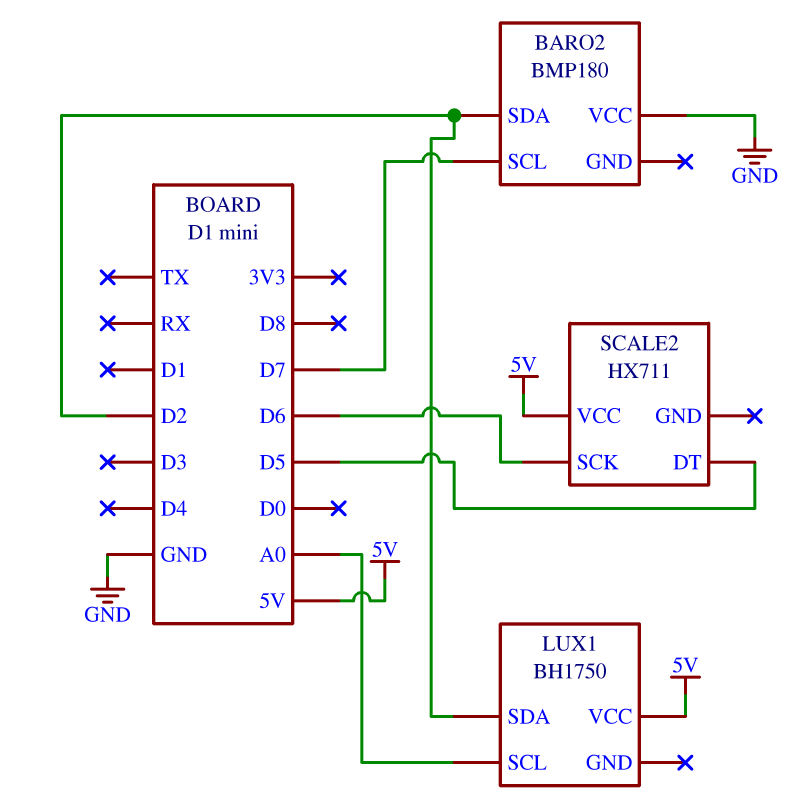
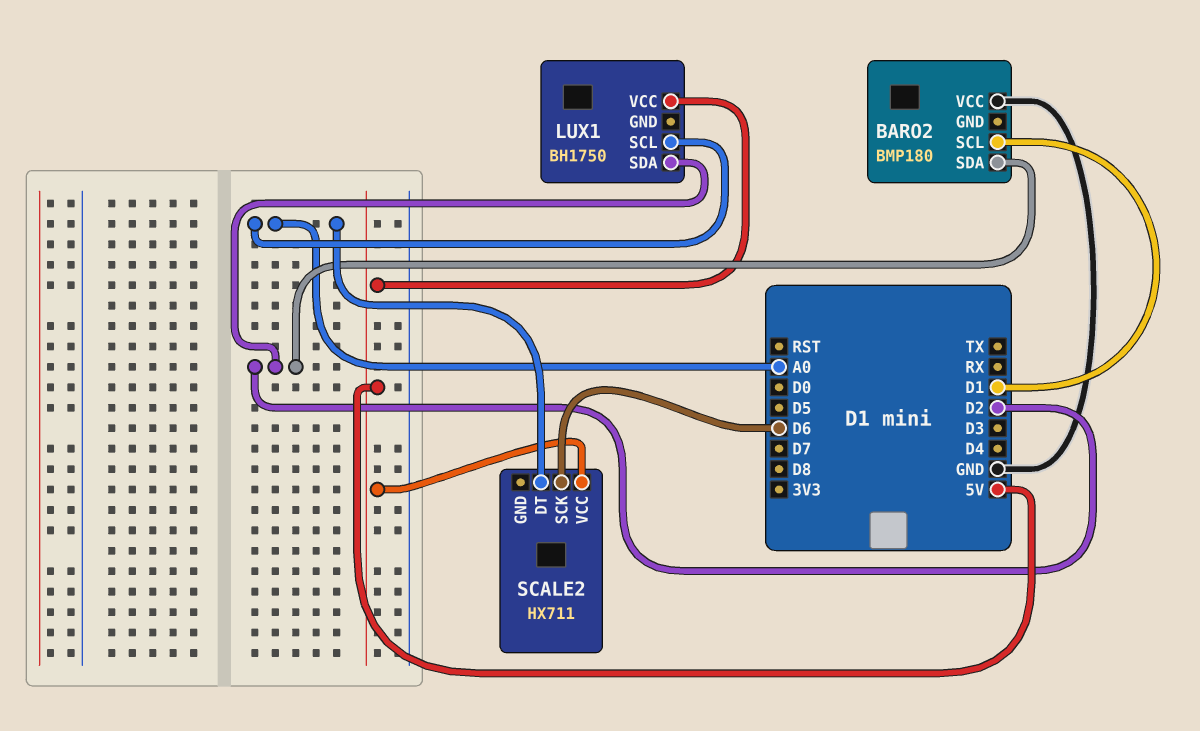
BARO2 pin SCL: D7 -> D1
SCALE2 pin DT: D5 -> A0

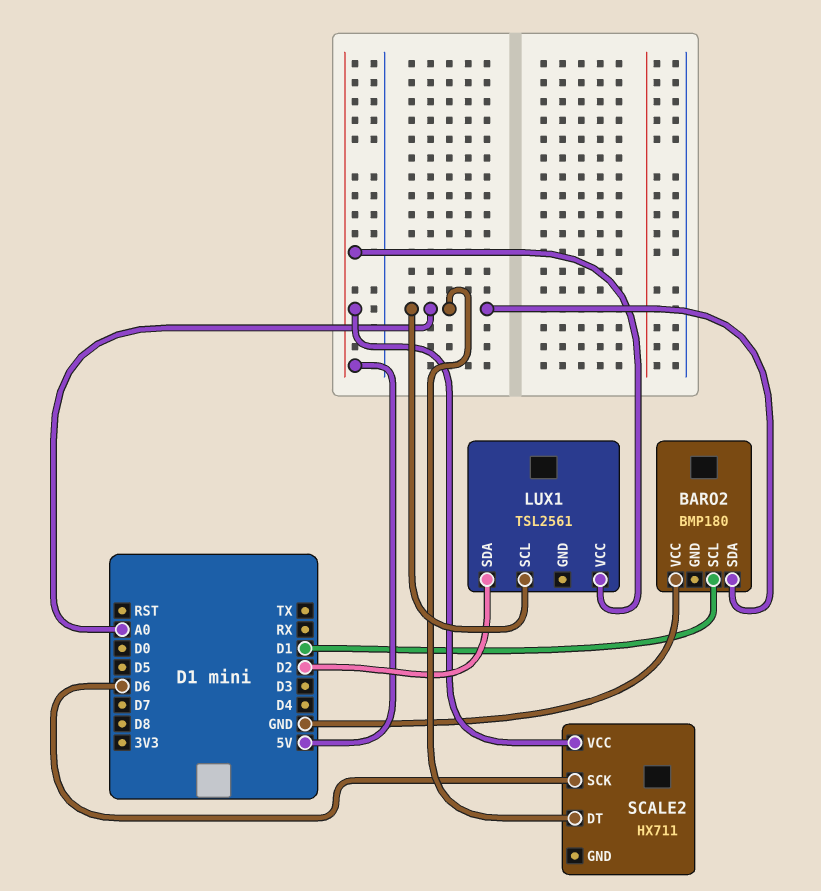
BARO2 pin SDA: D2 -> A0
LUX1: BH1750 -> TSL2561

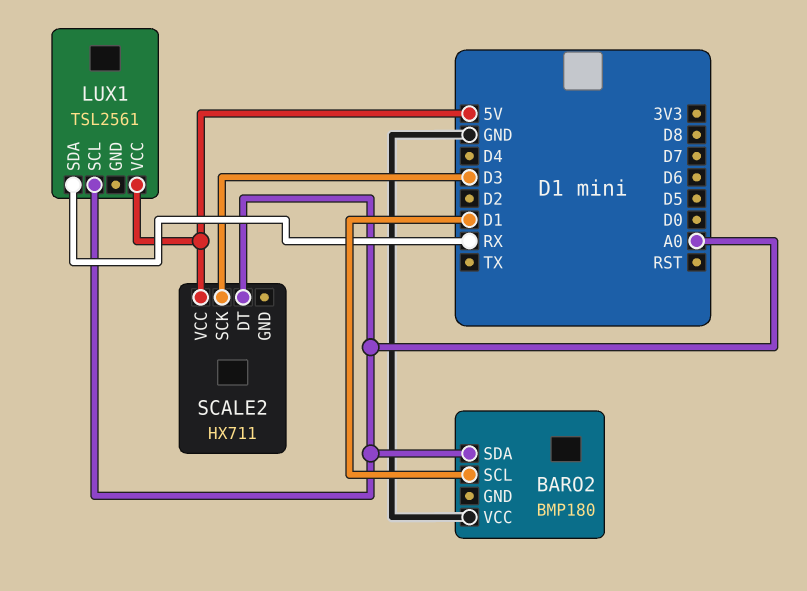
LUX1 pin SDA: D2 -> RX
SCALE2 pin SCK: D6 -> D3

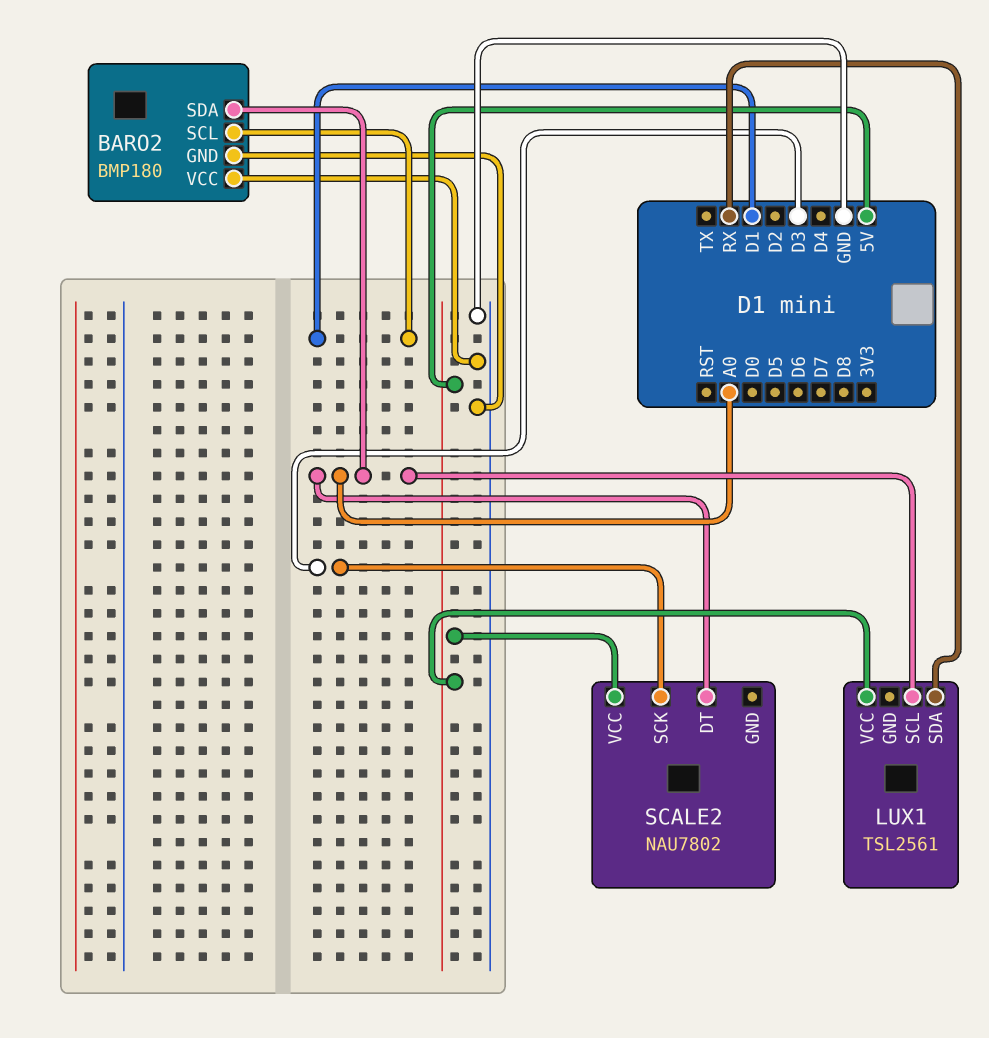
BARO2 pin GND: none -> GND
SCALE2: HX711 -> NAU7802

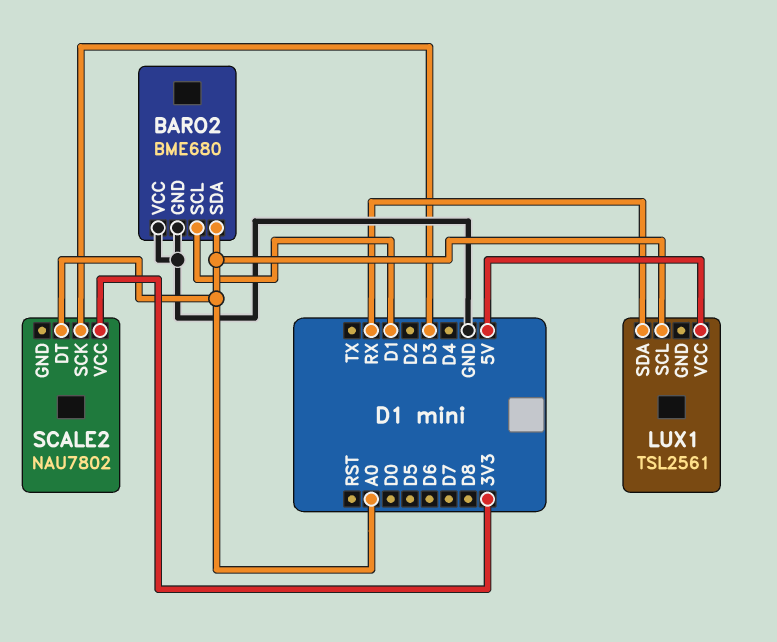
BARO2: BMP180 -> BME680
SCALE2 pin VCC: 5V -> 3V3

